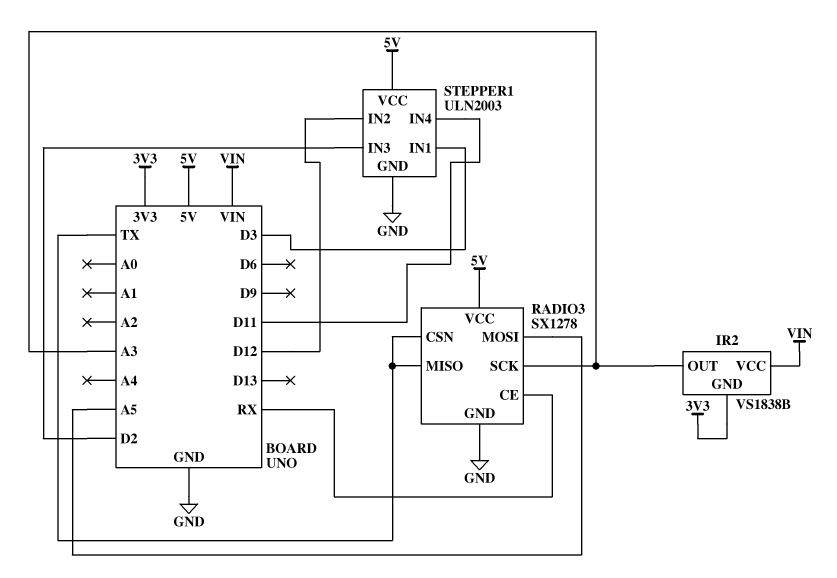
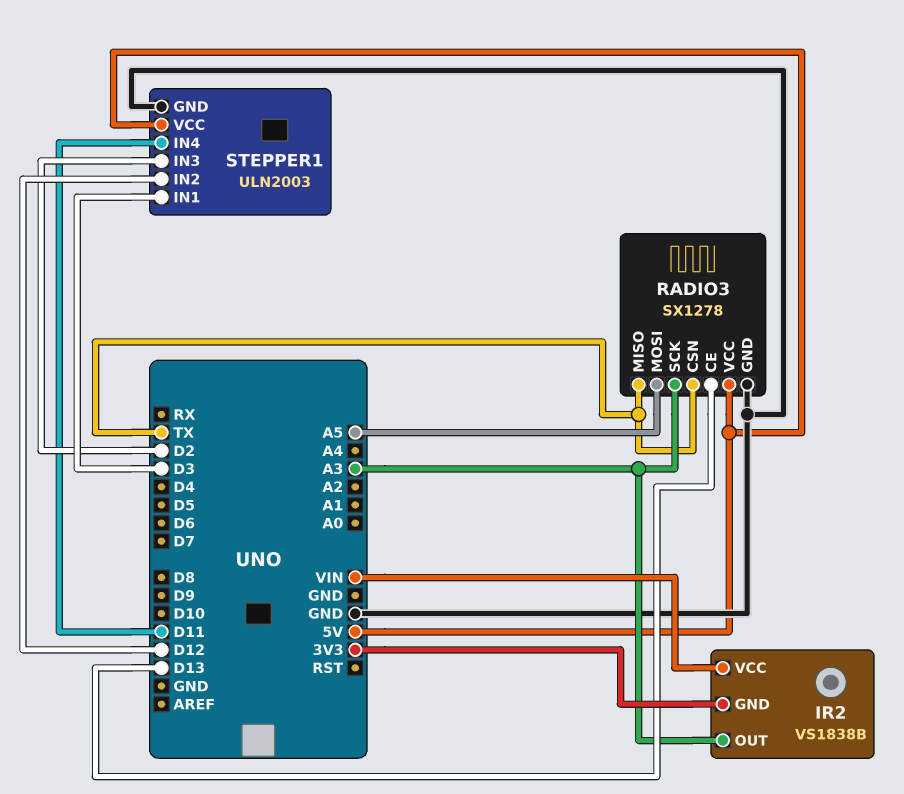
RADIO3 pin CE: RX -> D13

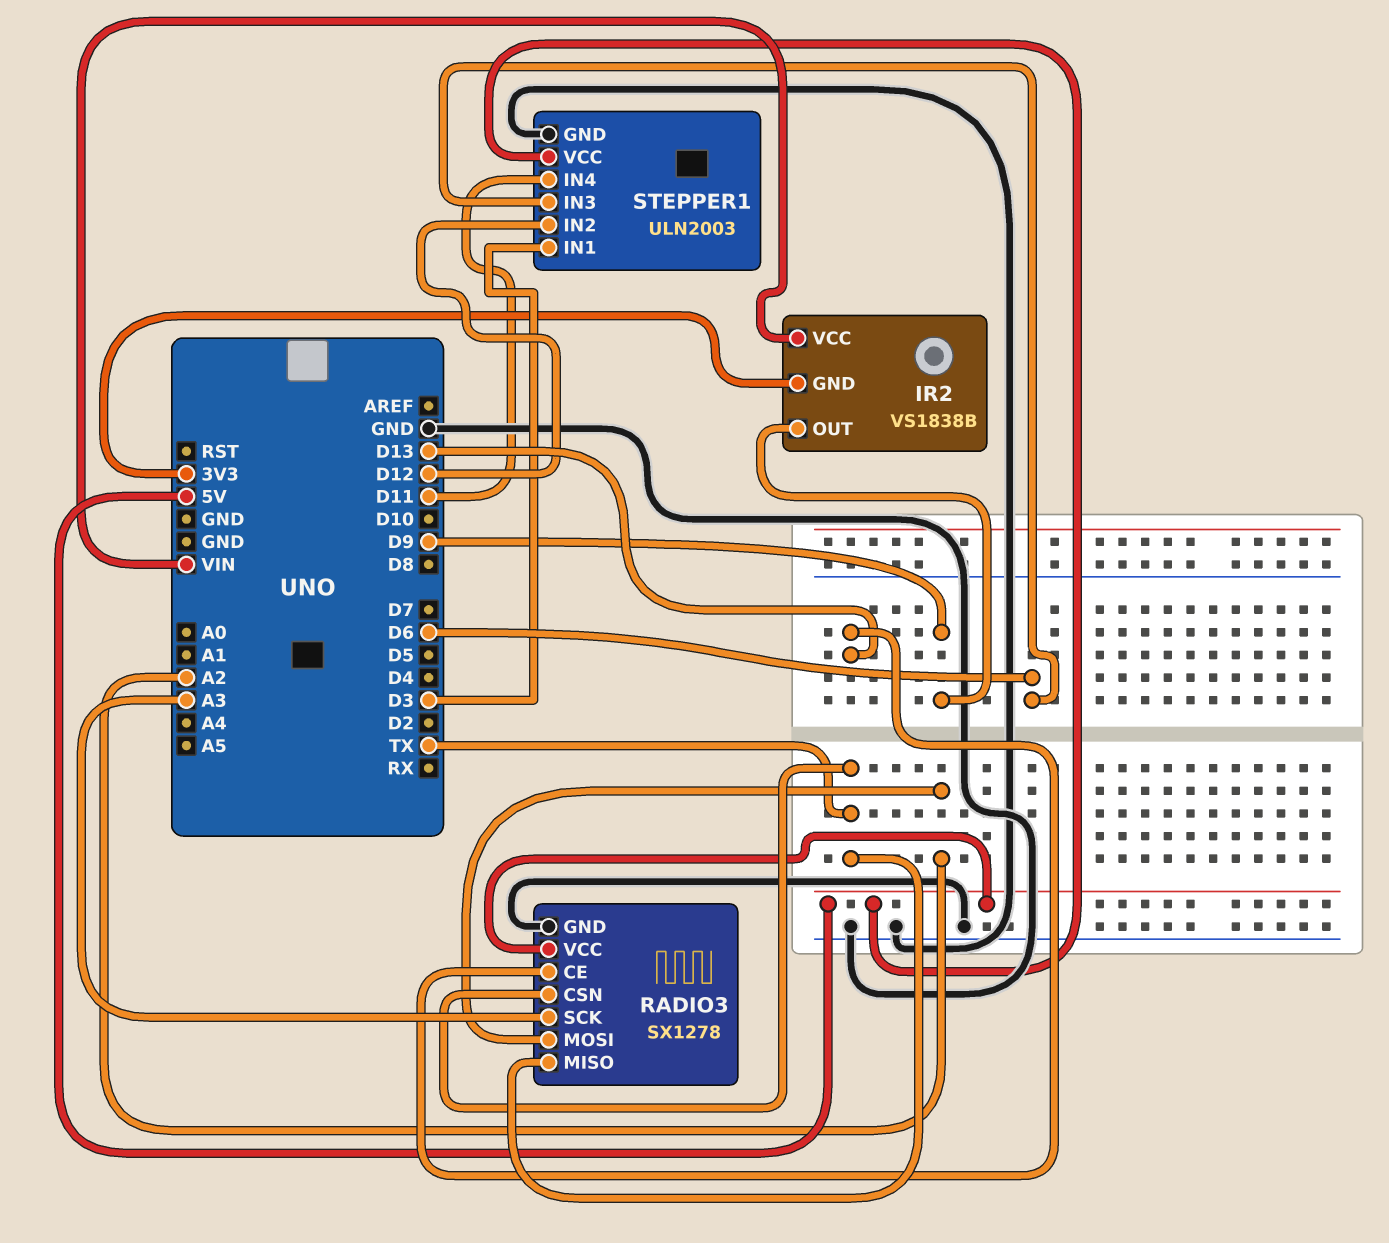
IR2 pin OUT: A3 -> D9
RADIO3 pin MOSI: A5 -> A2
STEPPER1 pin IN3: D2 -> D6

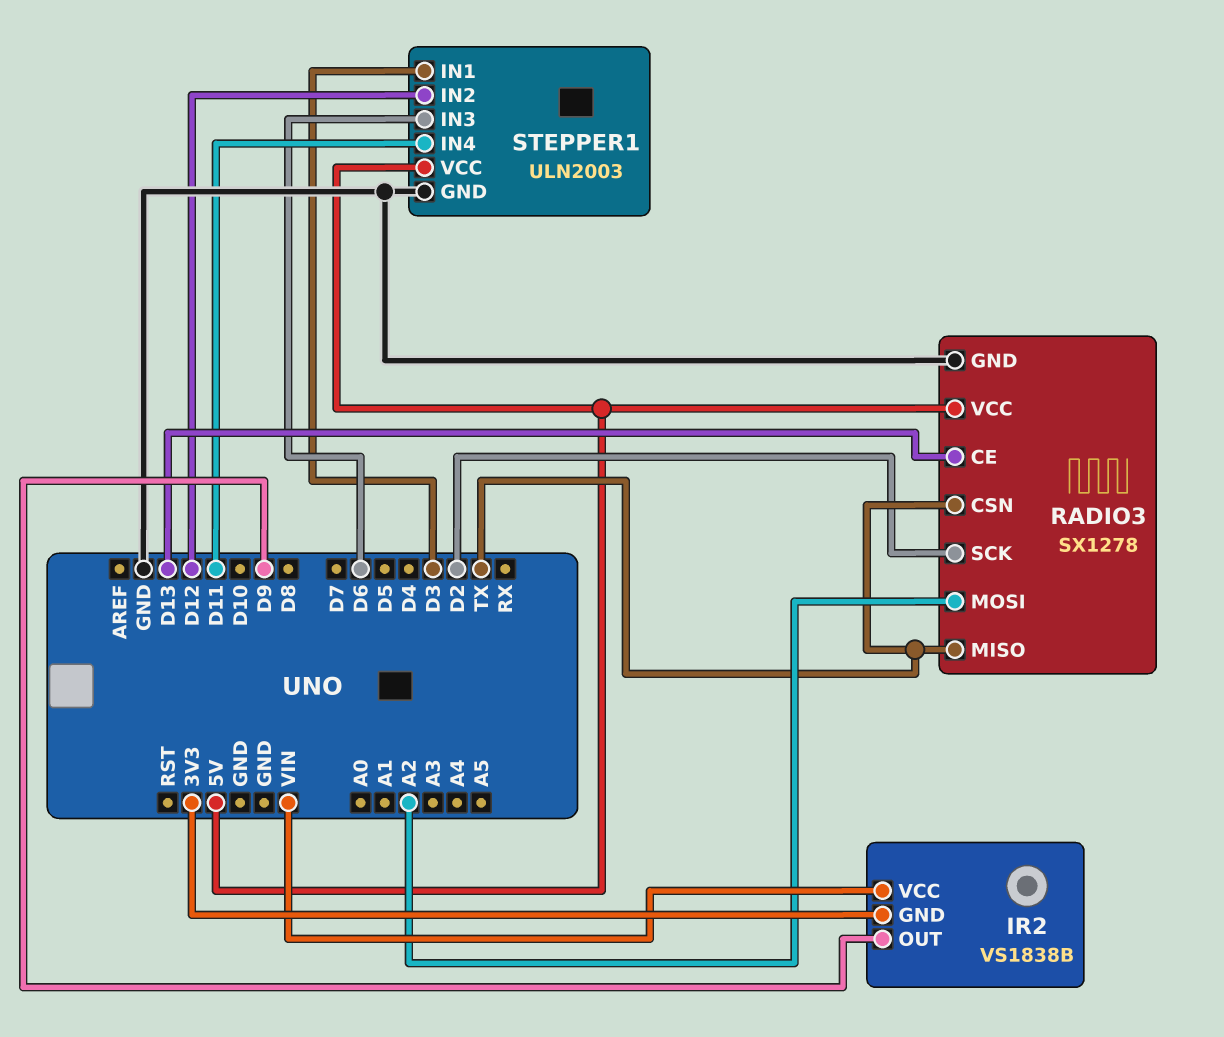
RADIO3 pin SCK: A3 -> D2

